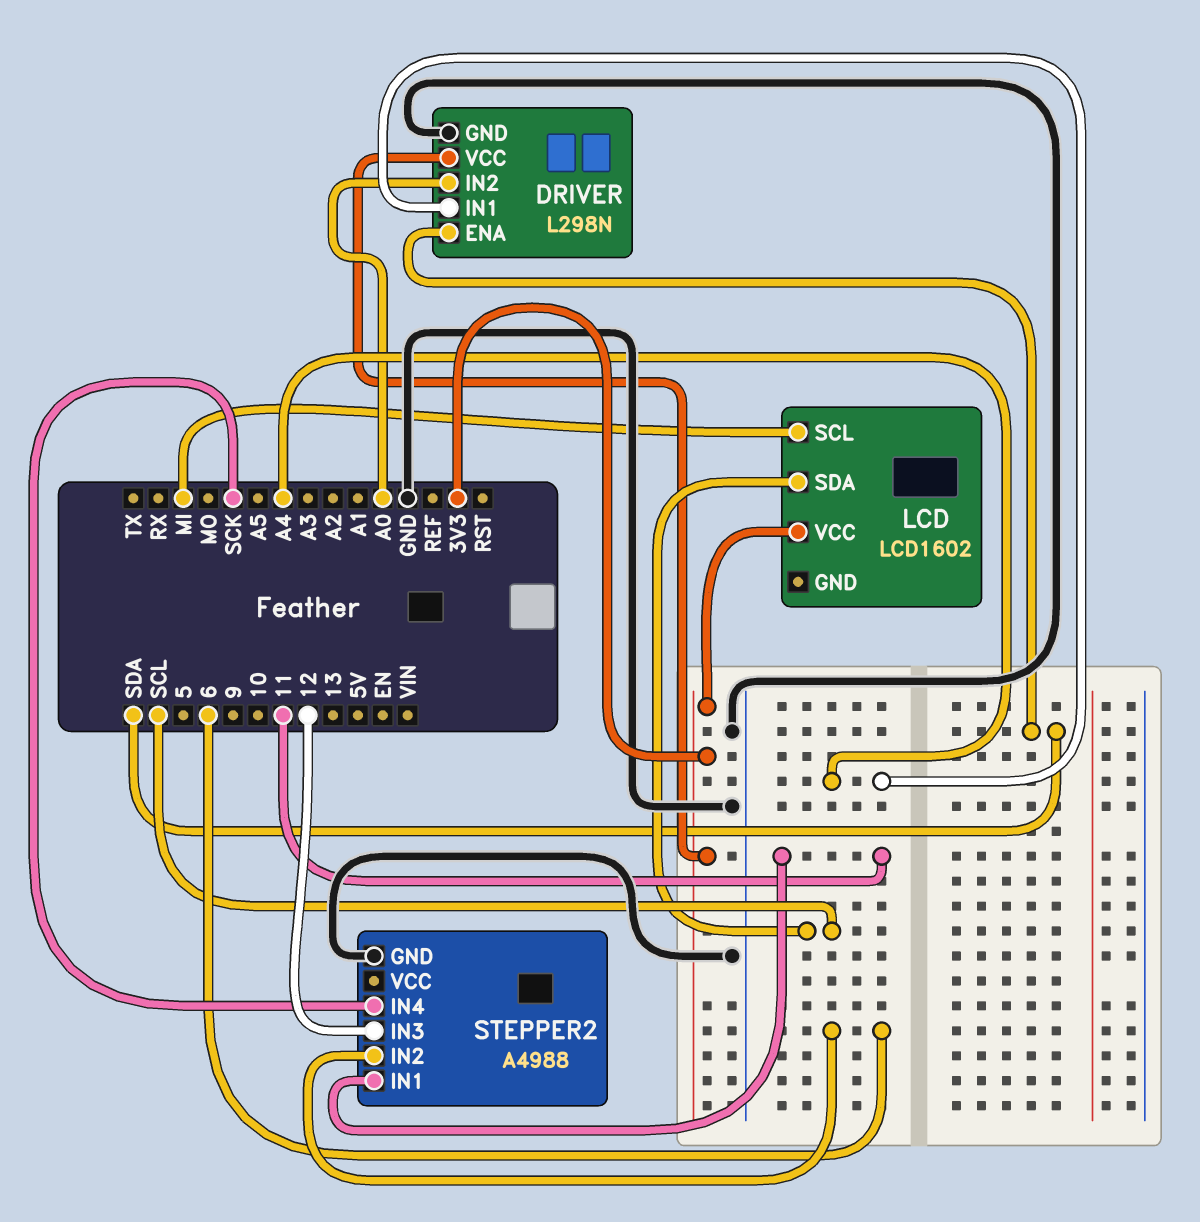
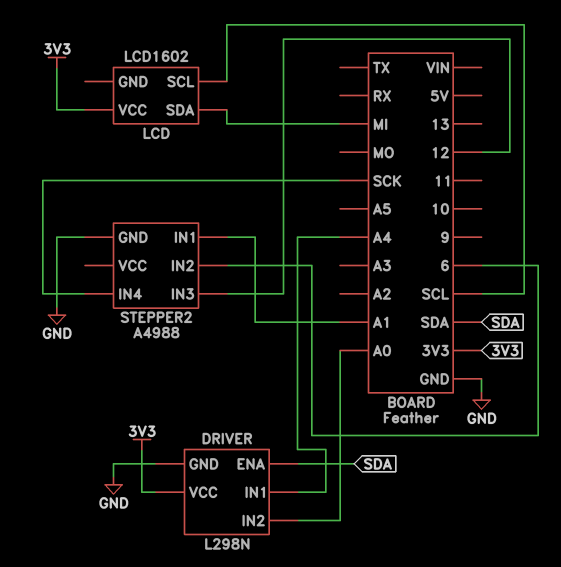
LCD pin SCL: MI -> SCL
LCD pin SDA: SCL -> MI
STEPPER2 pin IN1: 11 -> A1

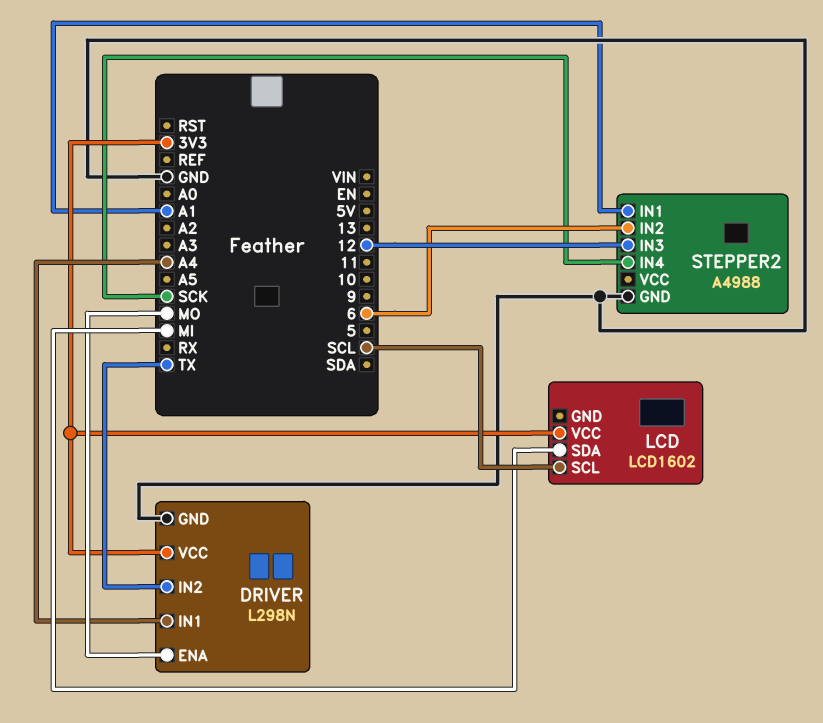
DRIVER pin ENA: SDA -> MO
DRIVER pin IN2: A0 -> TX

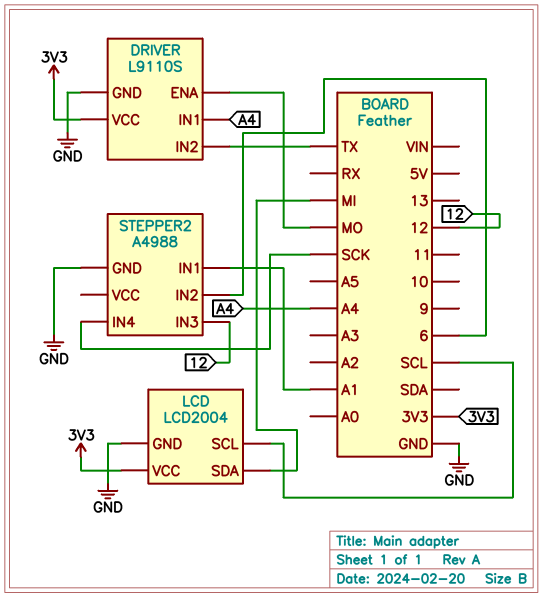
DRIVER: L298N -> L9110S
LCD: LCD1602 -> LCD2004
LCD pin GND: none -> GND

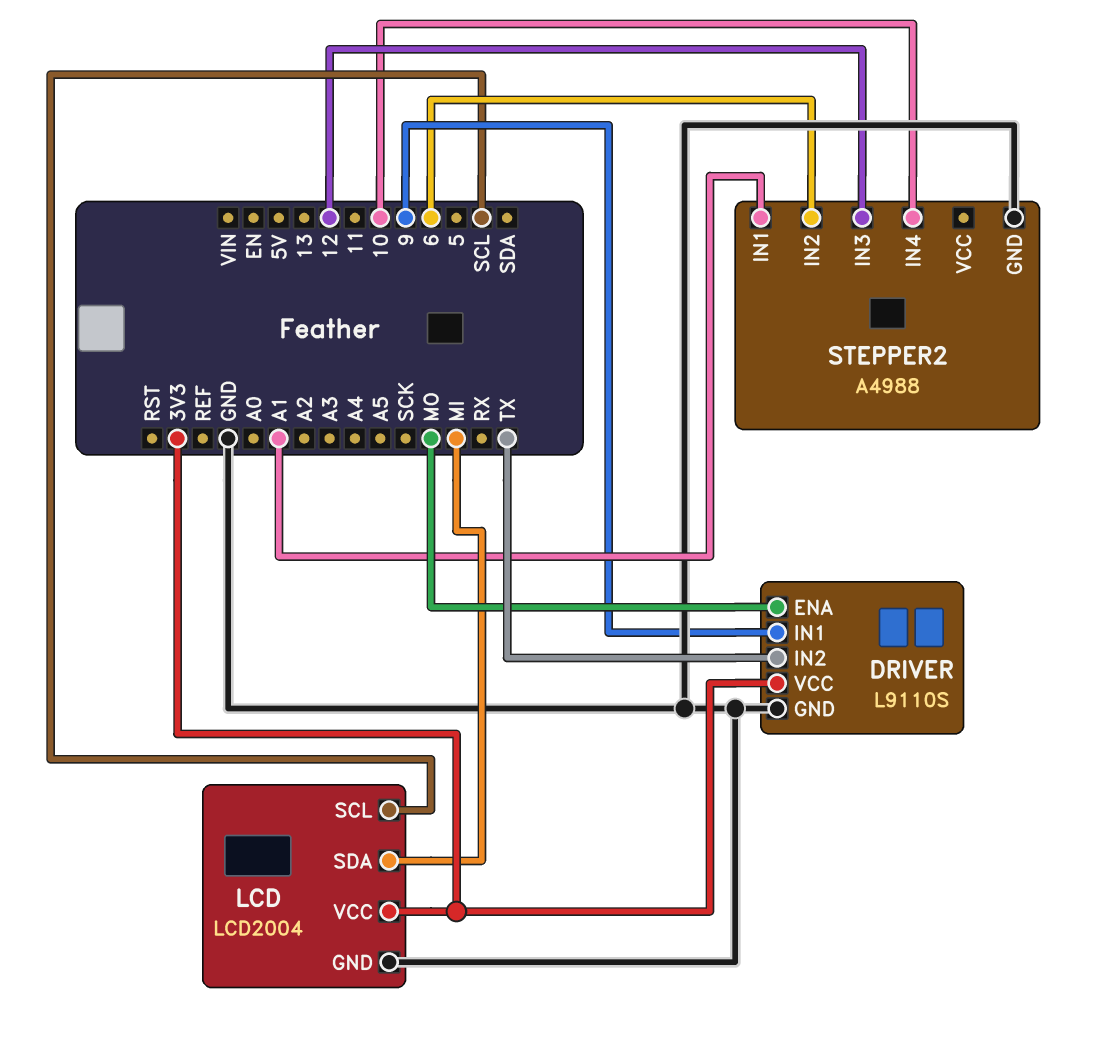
DRIVER pin IN1: A4 -> 9
STEPPER2 pin IN4: SCK -> 10

